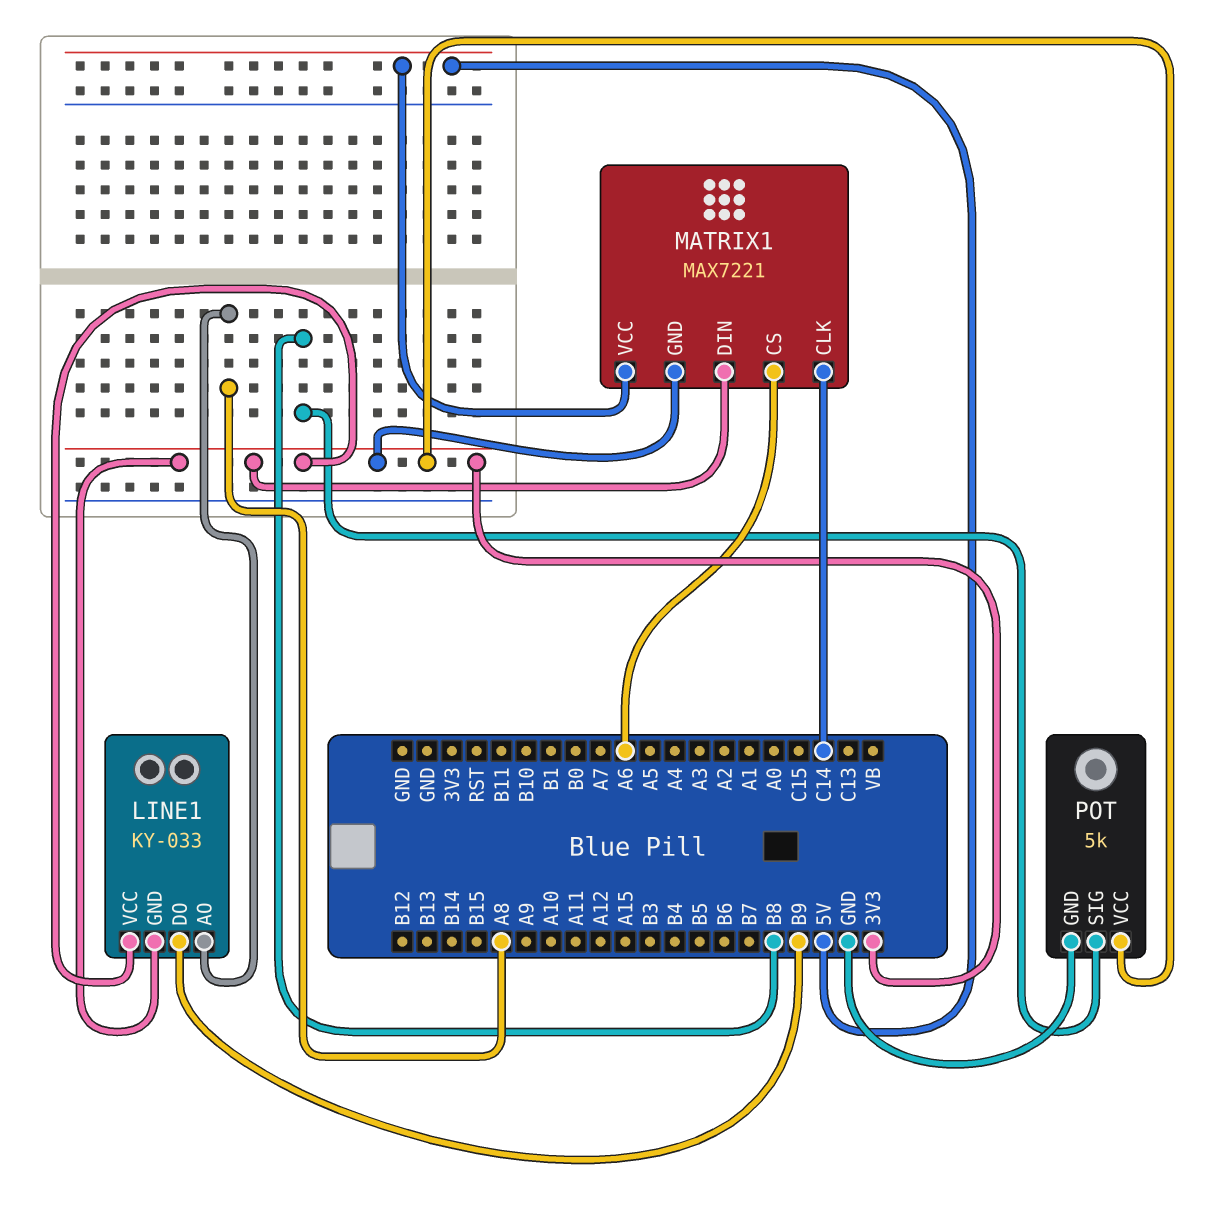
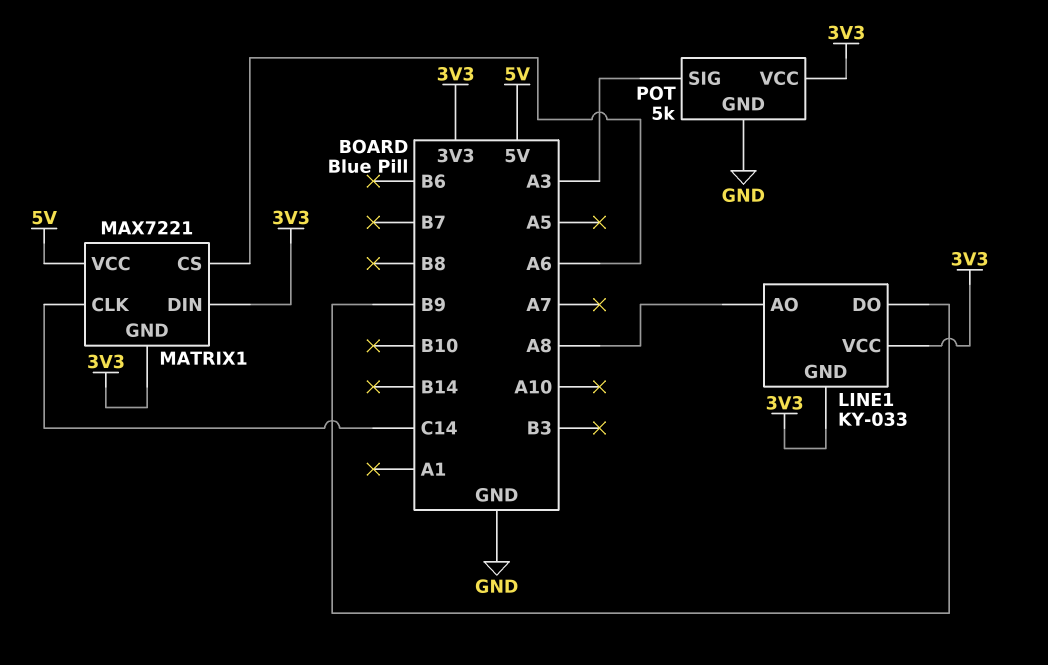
POT pin SIG: B8 -> A3

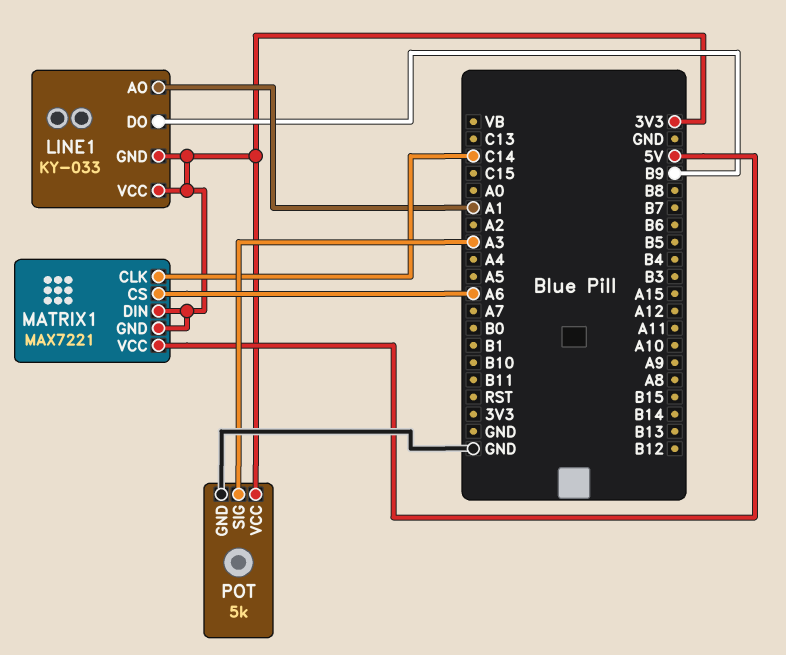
LINE1 pin AO: A8 -> A1

